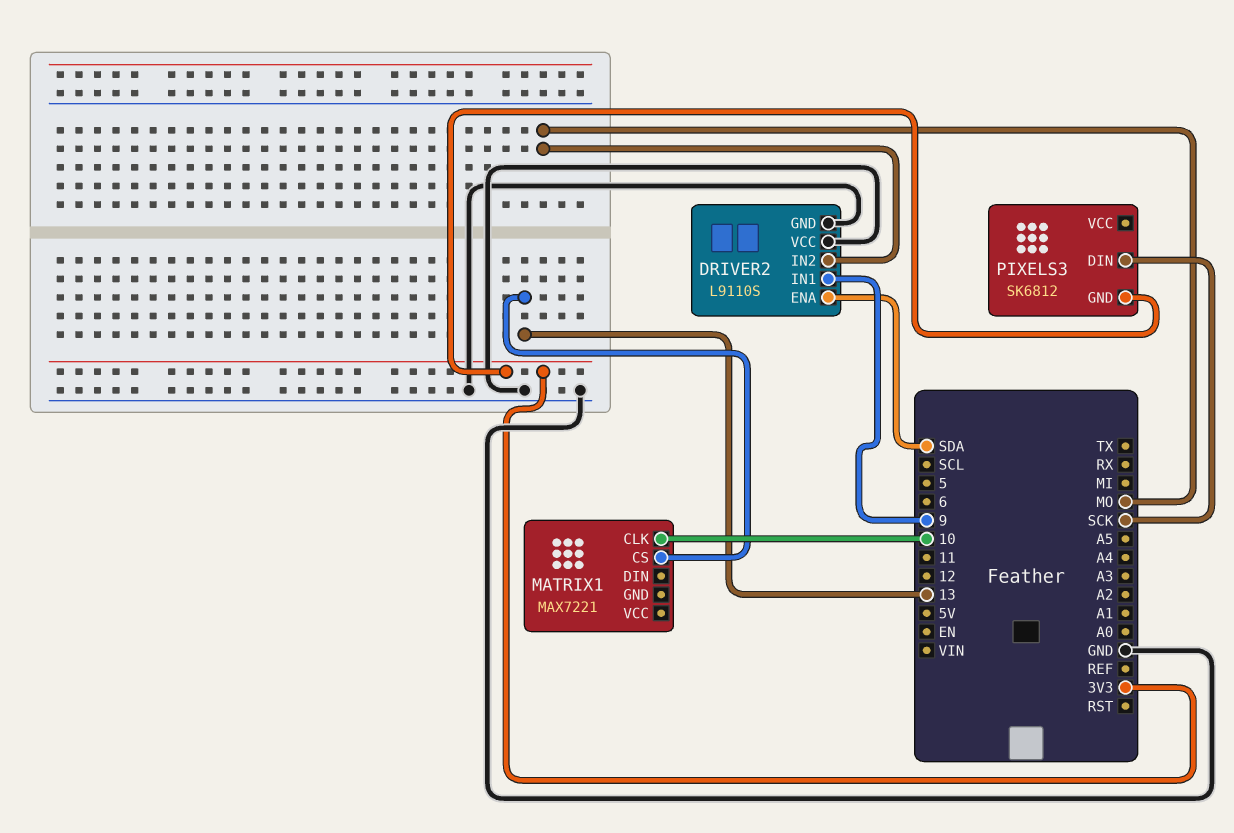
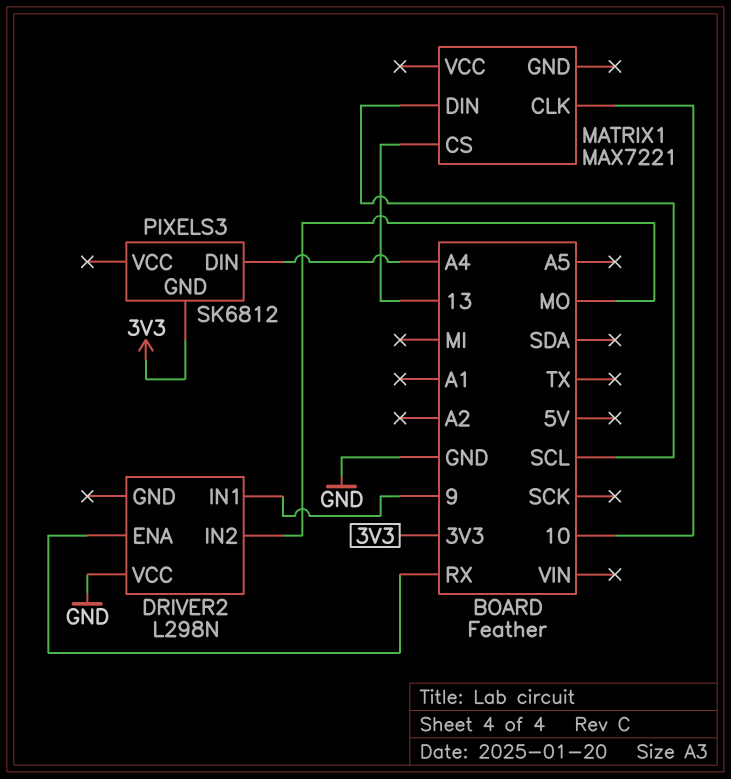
DRIVER2: L9110S -> L298N
DRIVER2 pin ENA: SDA -> RX
DRIVER2 pin GND: GND -> none
MATRIX1 pin DIN: none -> SCL
PIXELS3 pin DIN: SCK -> A4

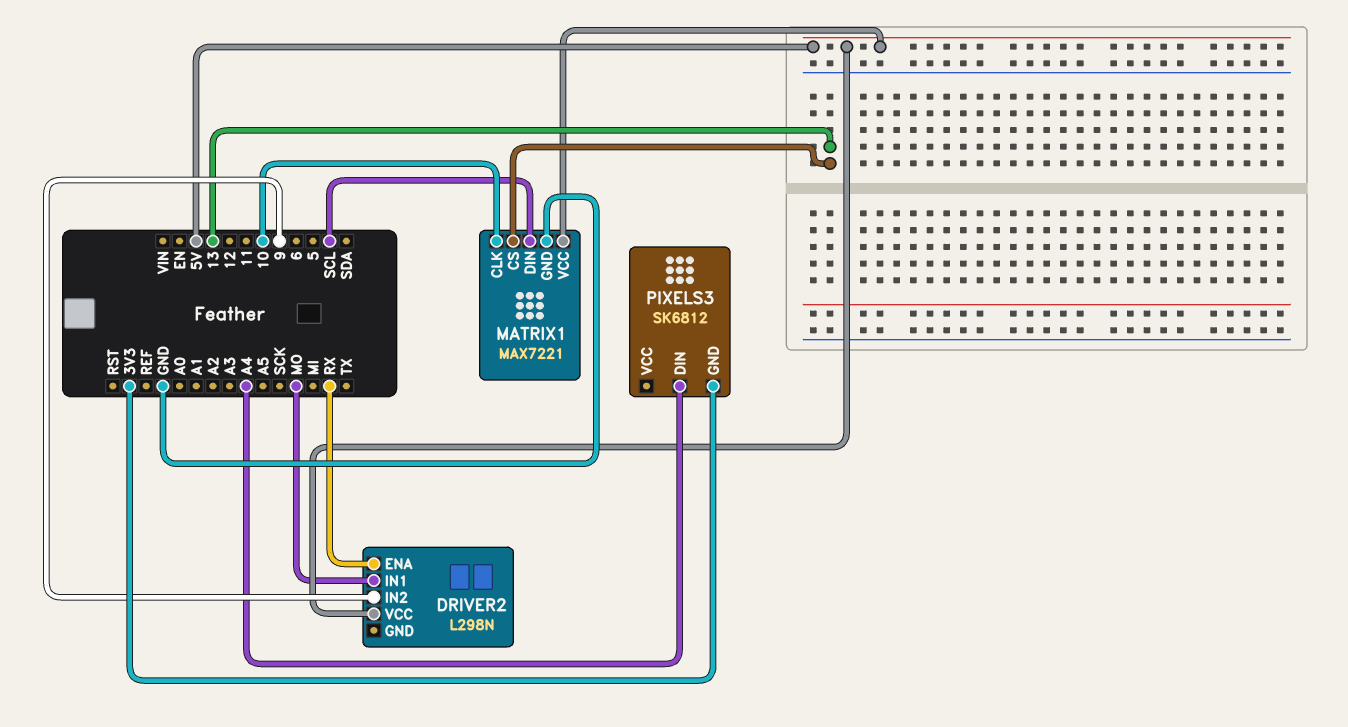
DRIVER2 pin IN1: 9 -> MO
DRIVER2 pin IN2: MO -> 9
DRIVER2 pin VCC: GND -> 5V
MATRIX1 pin GND: none -> GND
MATRIX1 pin VCC: none -> 5V

